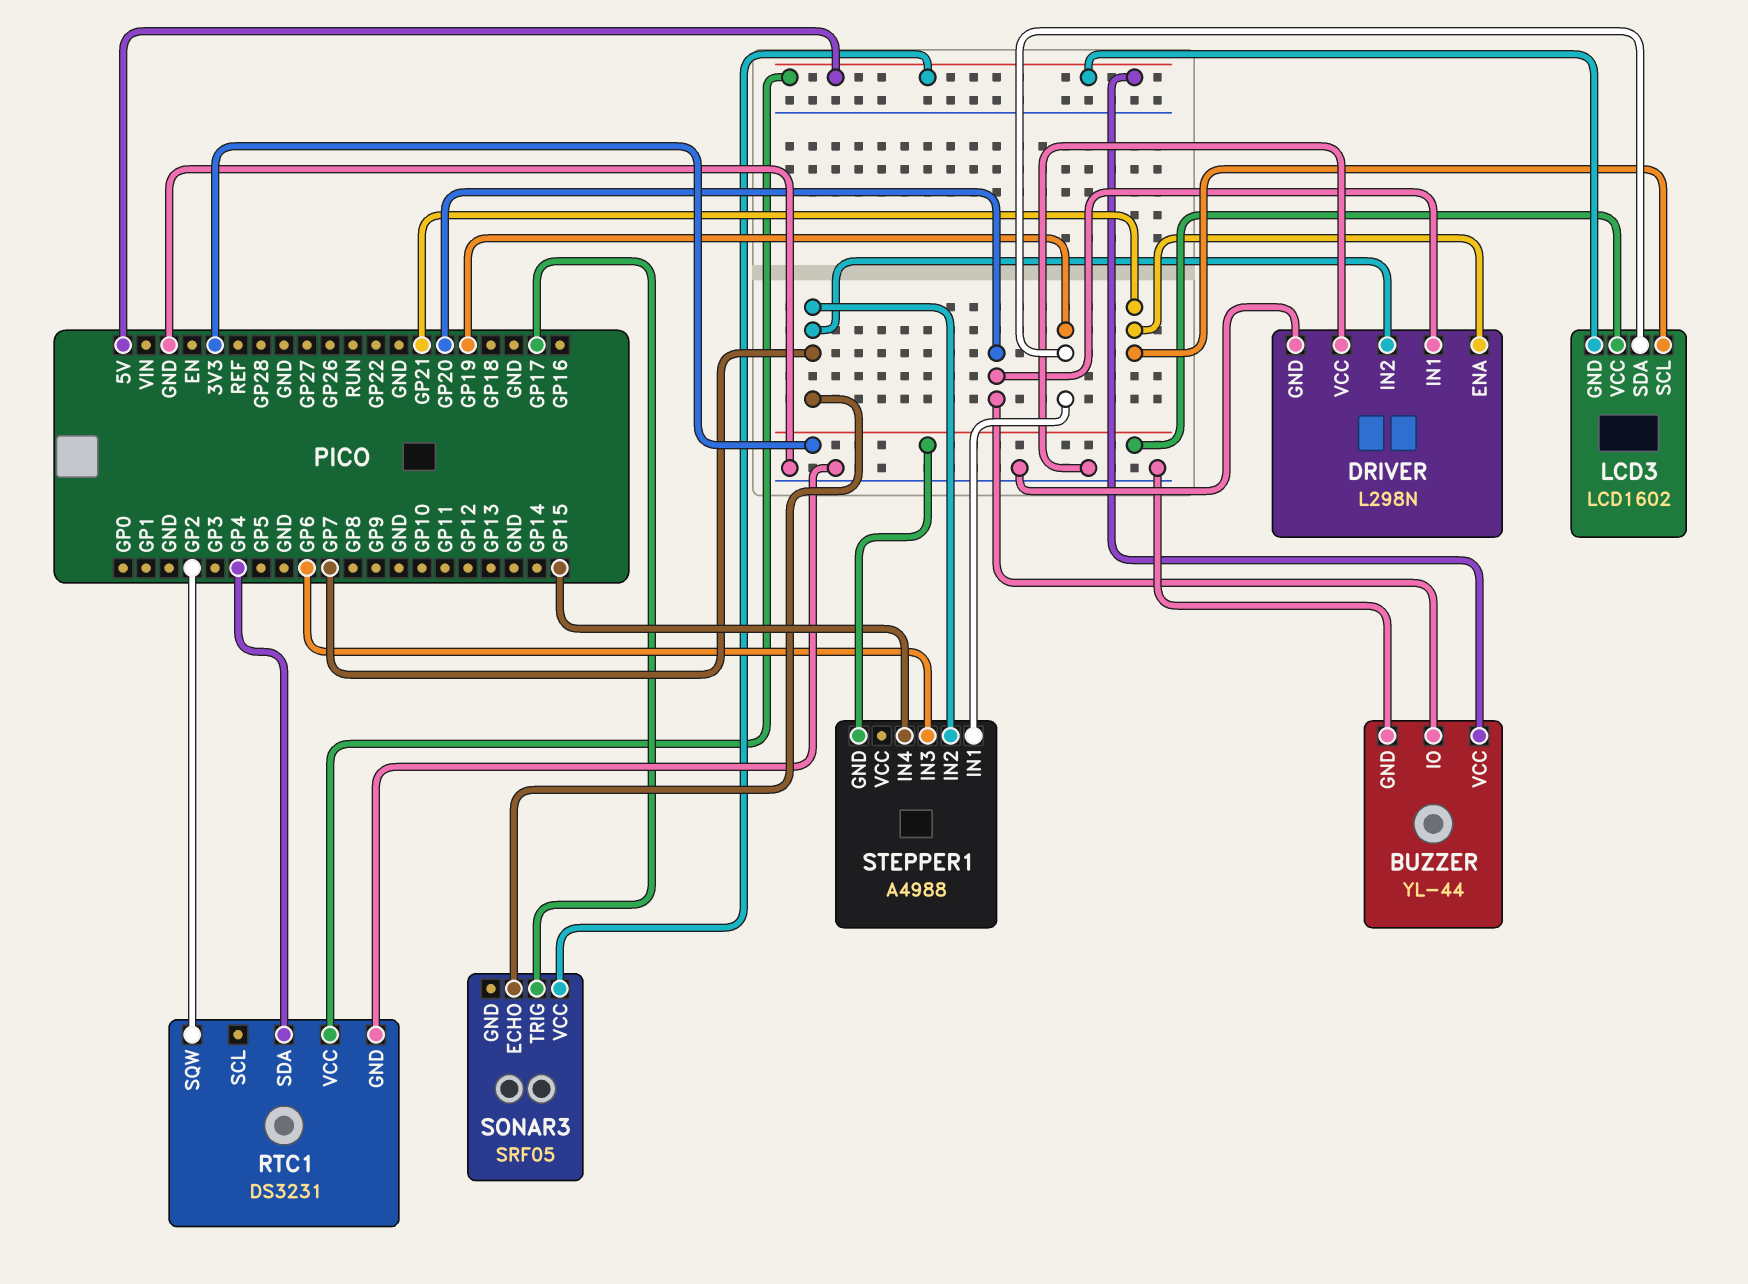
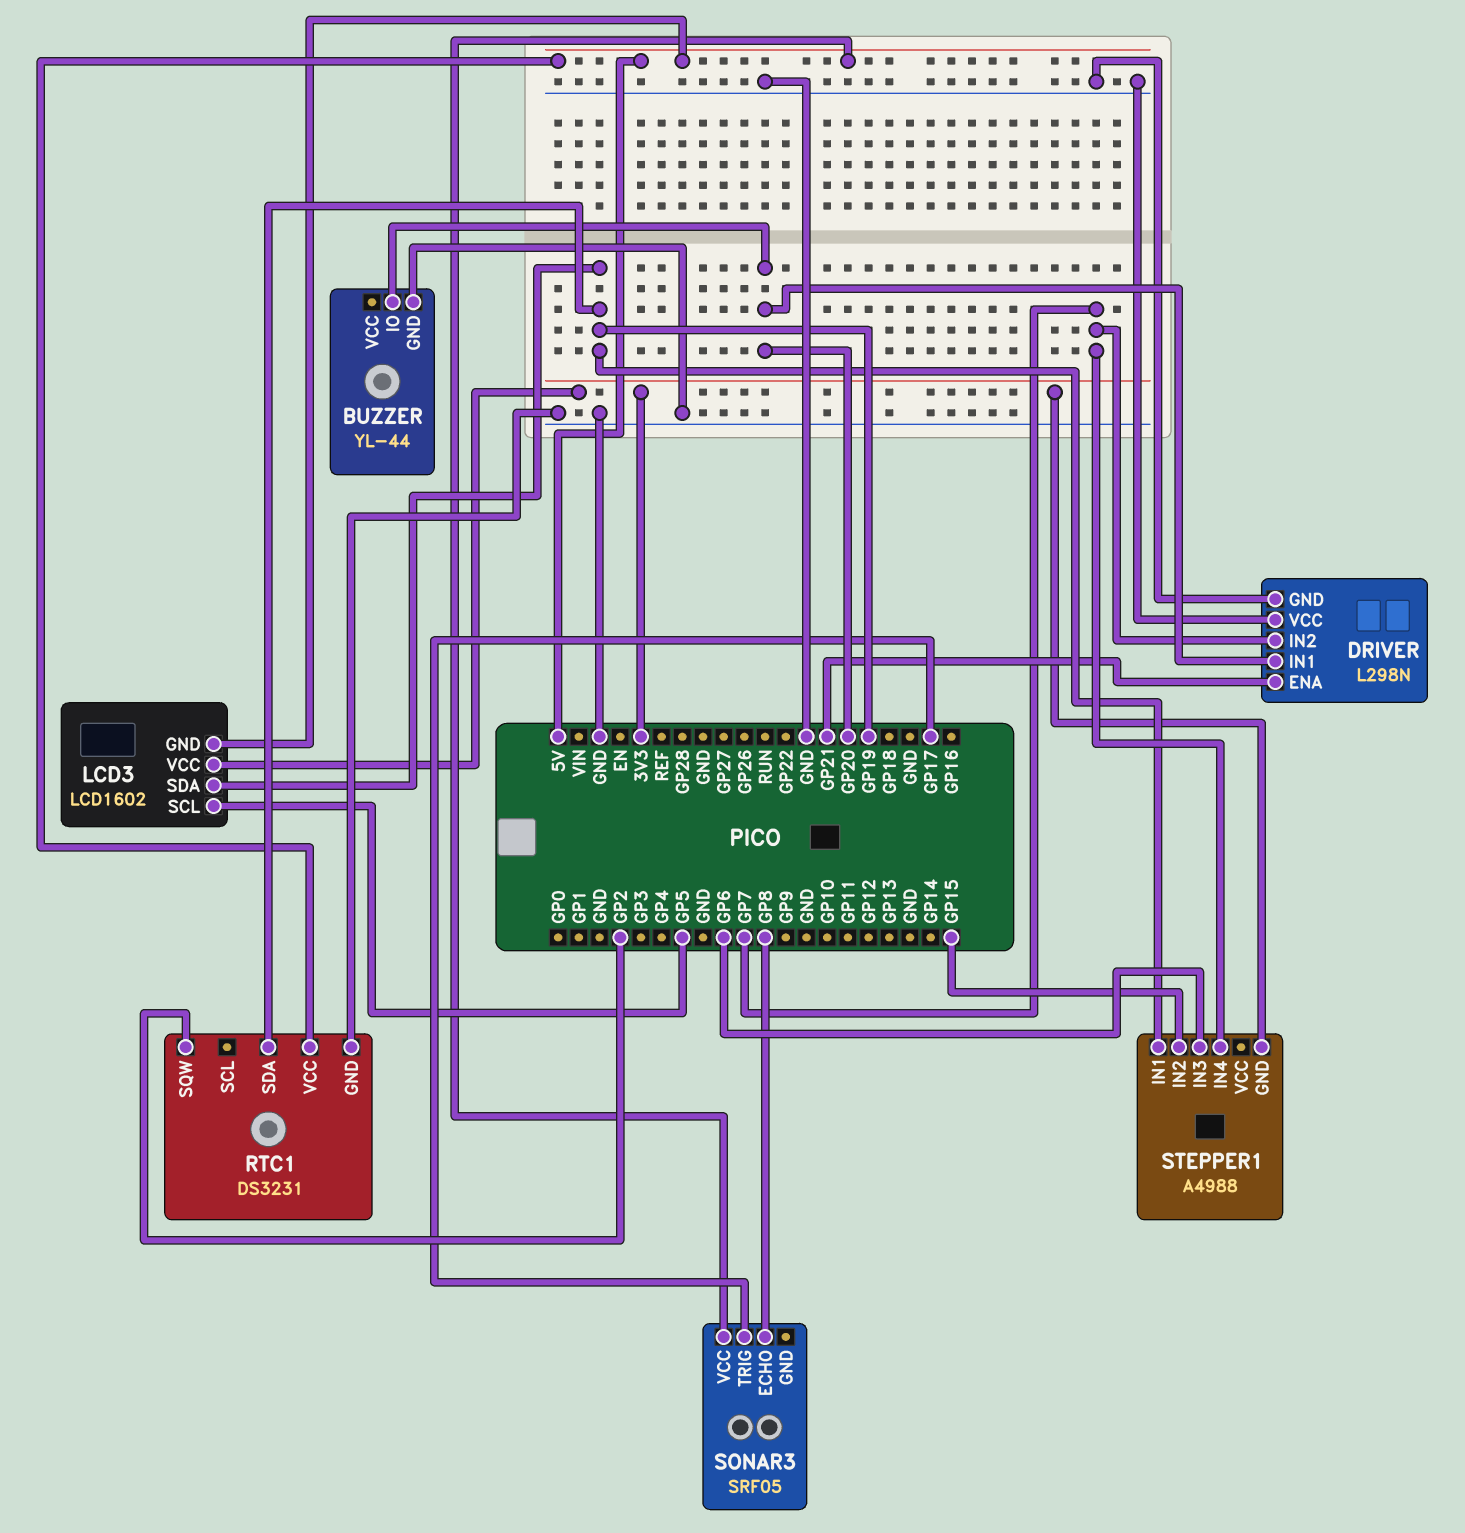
BUZZER pin VCC: 5V -> none
LCD3 pin SCL: GP21 -> GP5
RTC1 pin SDA: GP4 -> GP19
SONAR3 pin ECHO: GP7 -> GP8
STEPPER1 pin IN2: GP7 -> GP15
STEPPER1 pin IN4: GP15 -> GP7

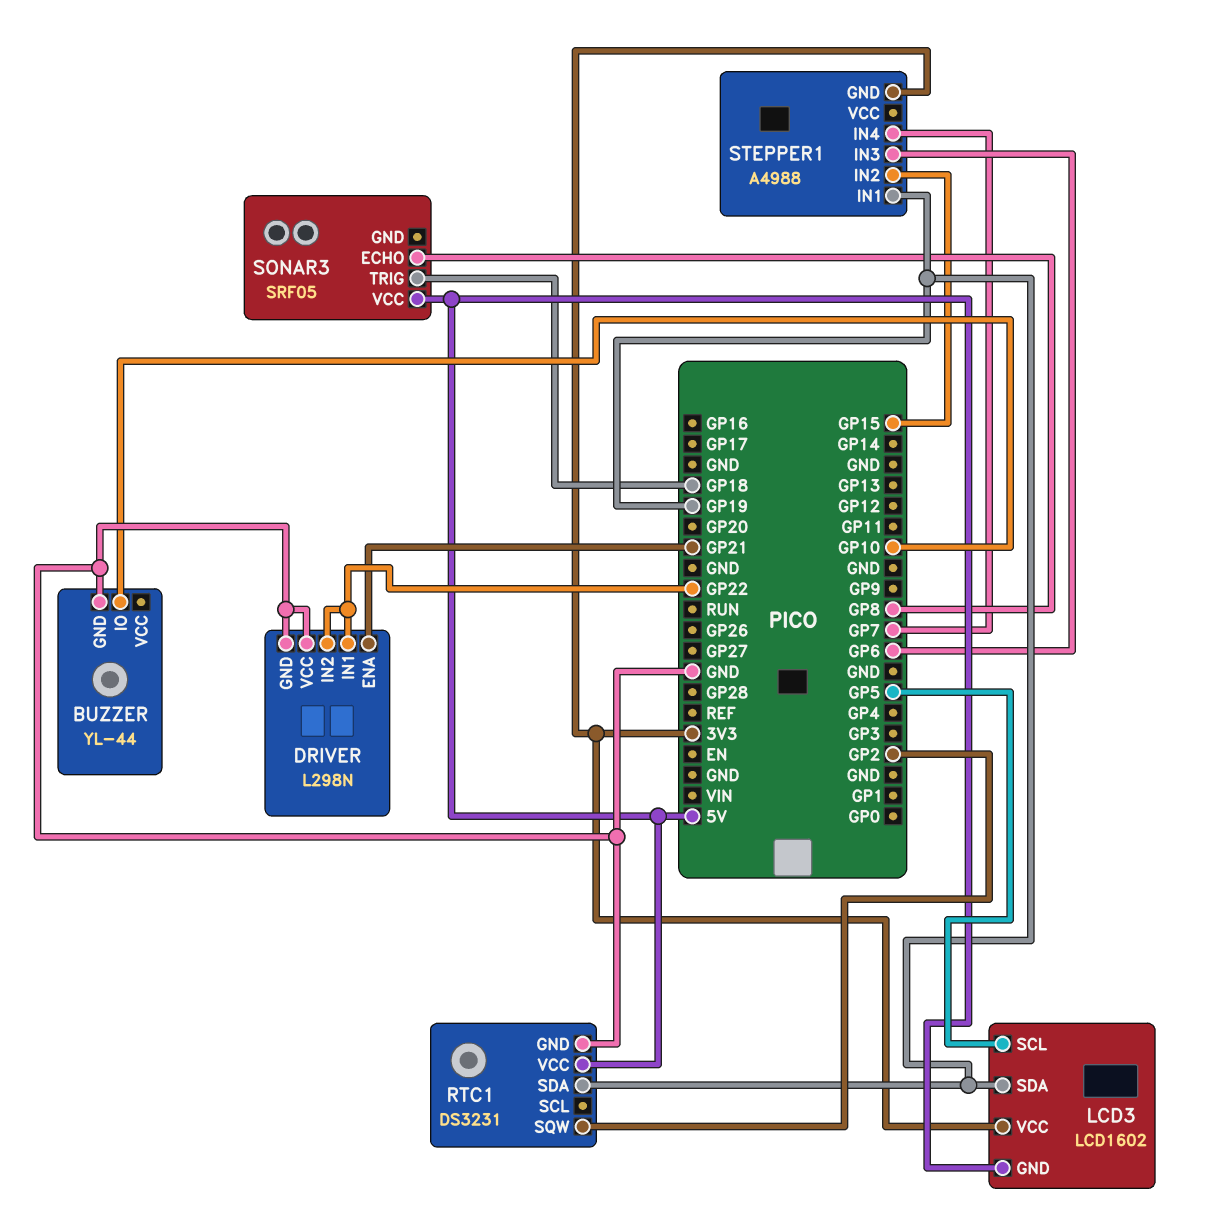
BUZZER pin IO: GP20 -> GP10
DRIVER pin IN1: GP20 -> GP22
DRIVER pin IN2: GP7 -> GP22
SONAR3 pin TRIG: GP17 -> GP18

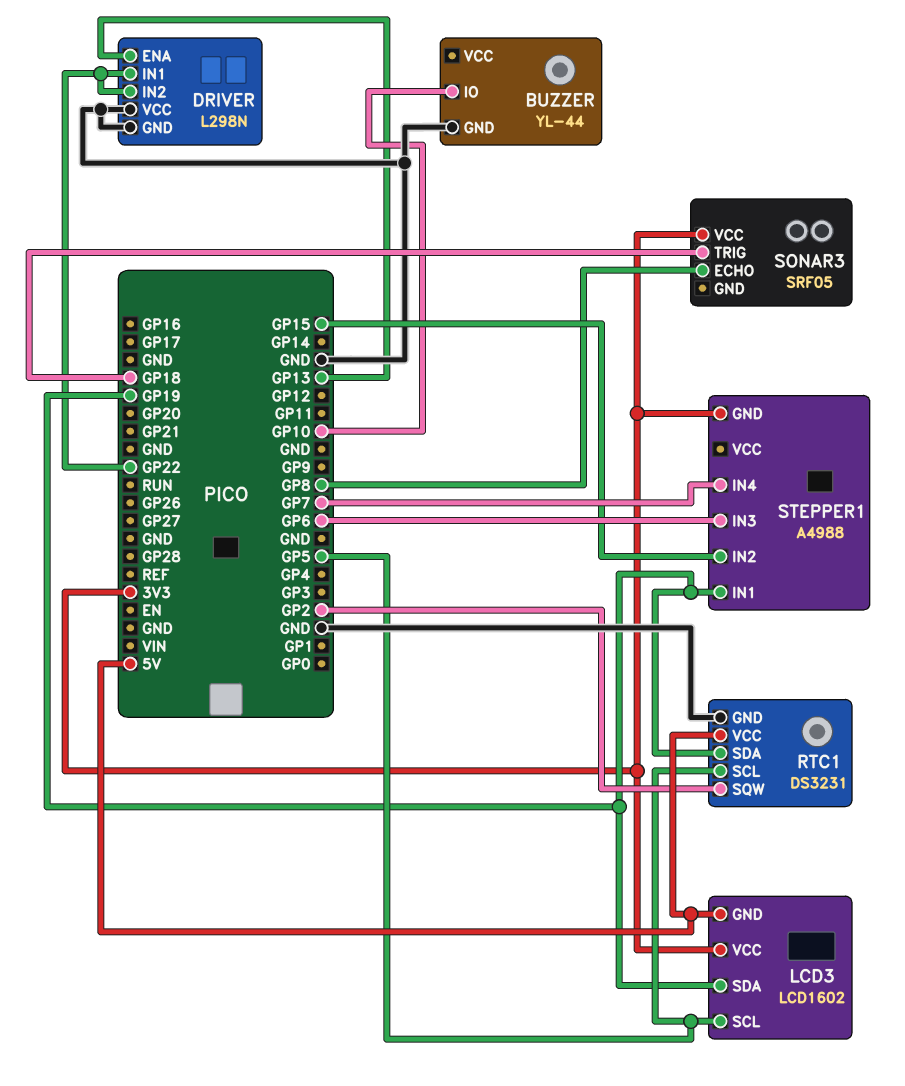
DRIVER pin ENA: GP21 -> GP13
RTC1 pin SCL: none -> GP5
SONAR3 pin VCC: 5V -> 3V3

